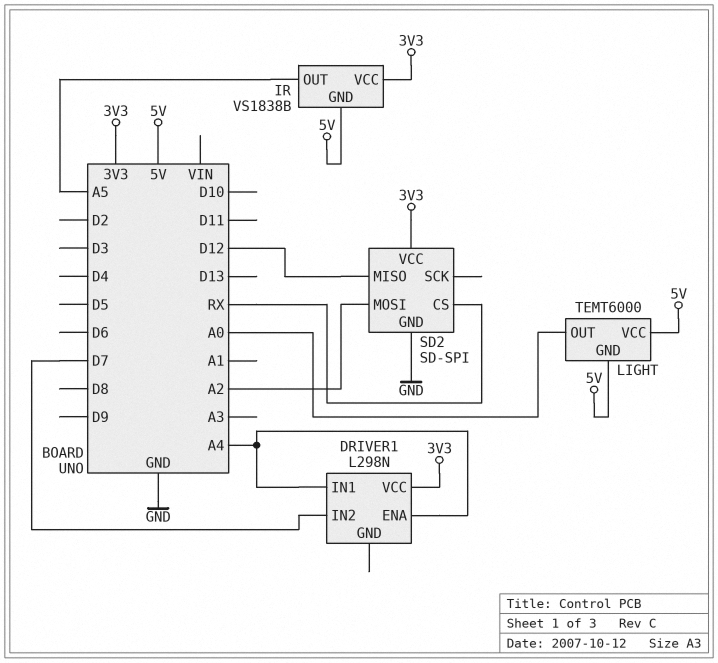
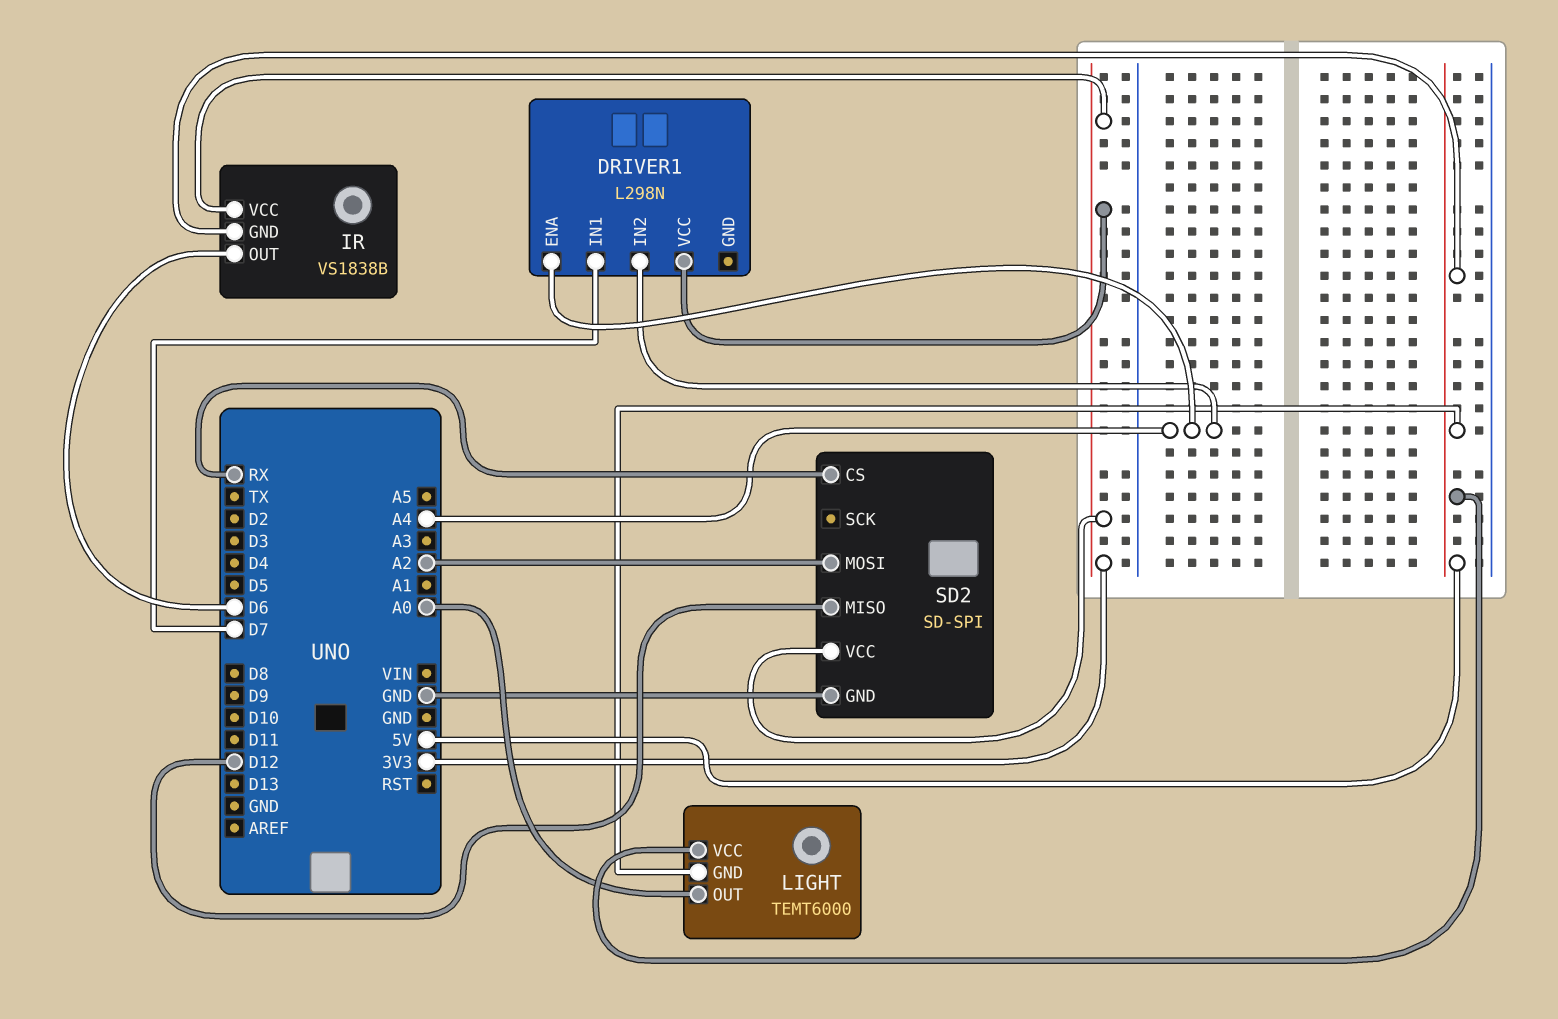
DRIVER1 pin IN1: A4 -> D7
DRIVER1 pin IN2: D7 -> A4
IR pin OUT: A5 -> D6

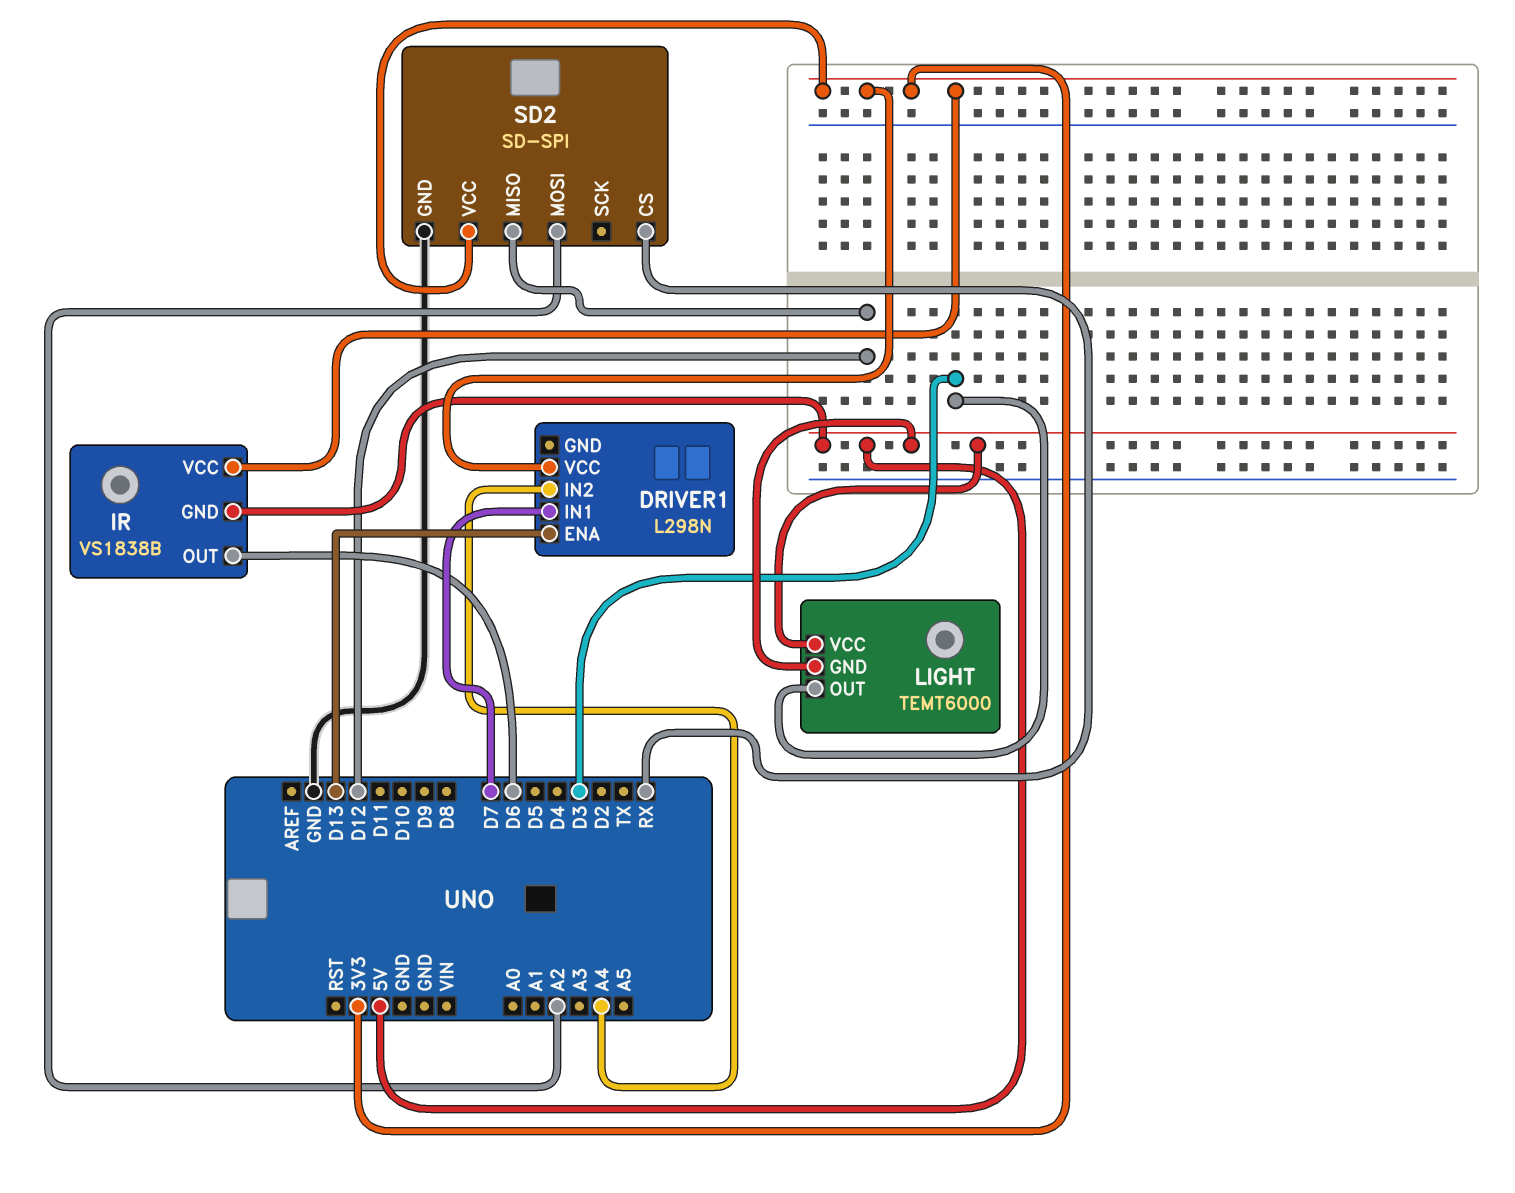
DRIVER1 pin ENA: A4 -> D13
LIGHT pin OUT: A0 -> D3

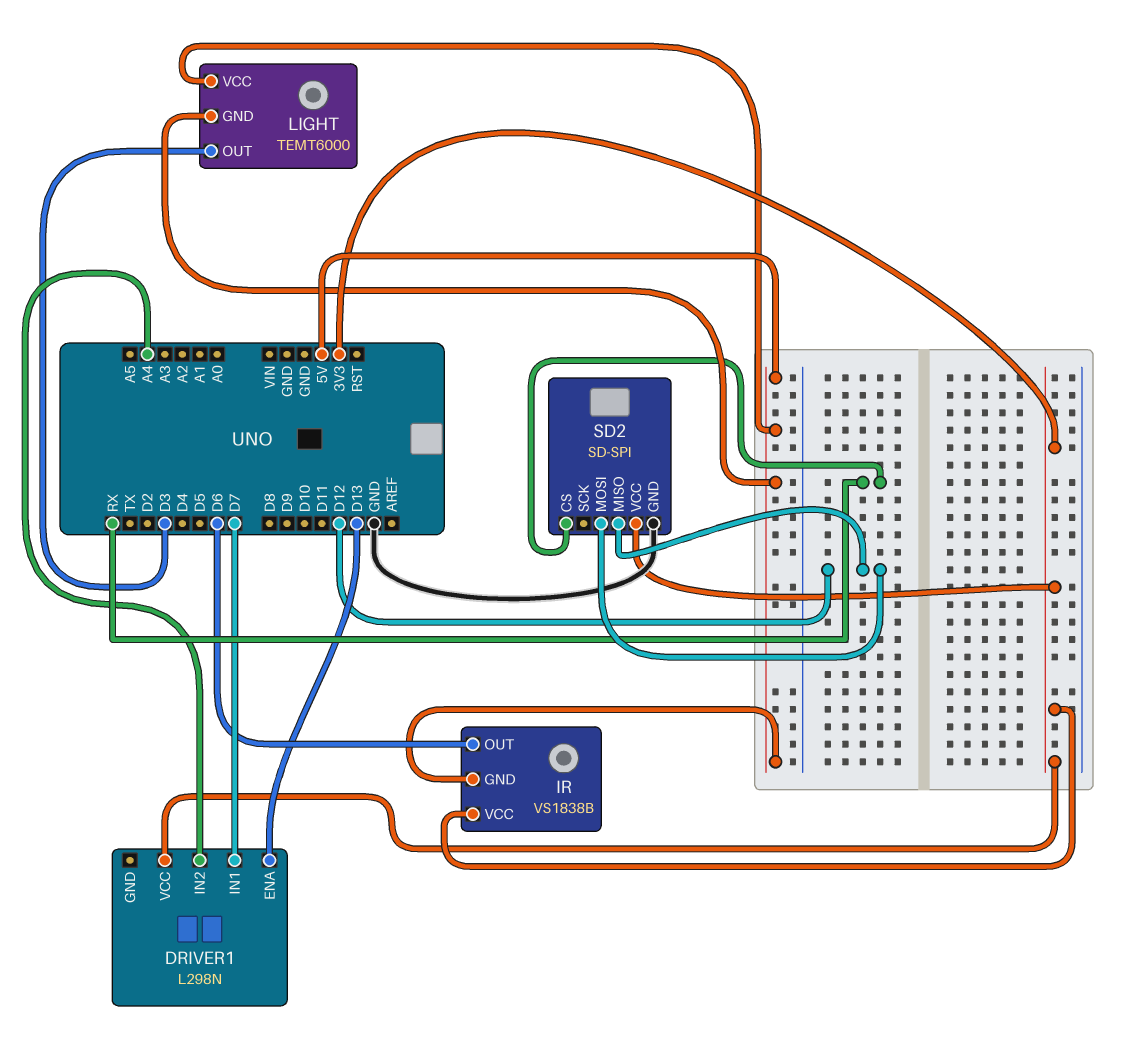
SD2 pin MOSI: A2 -> D12

